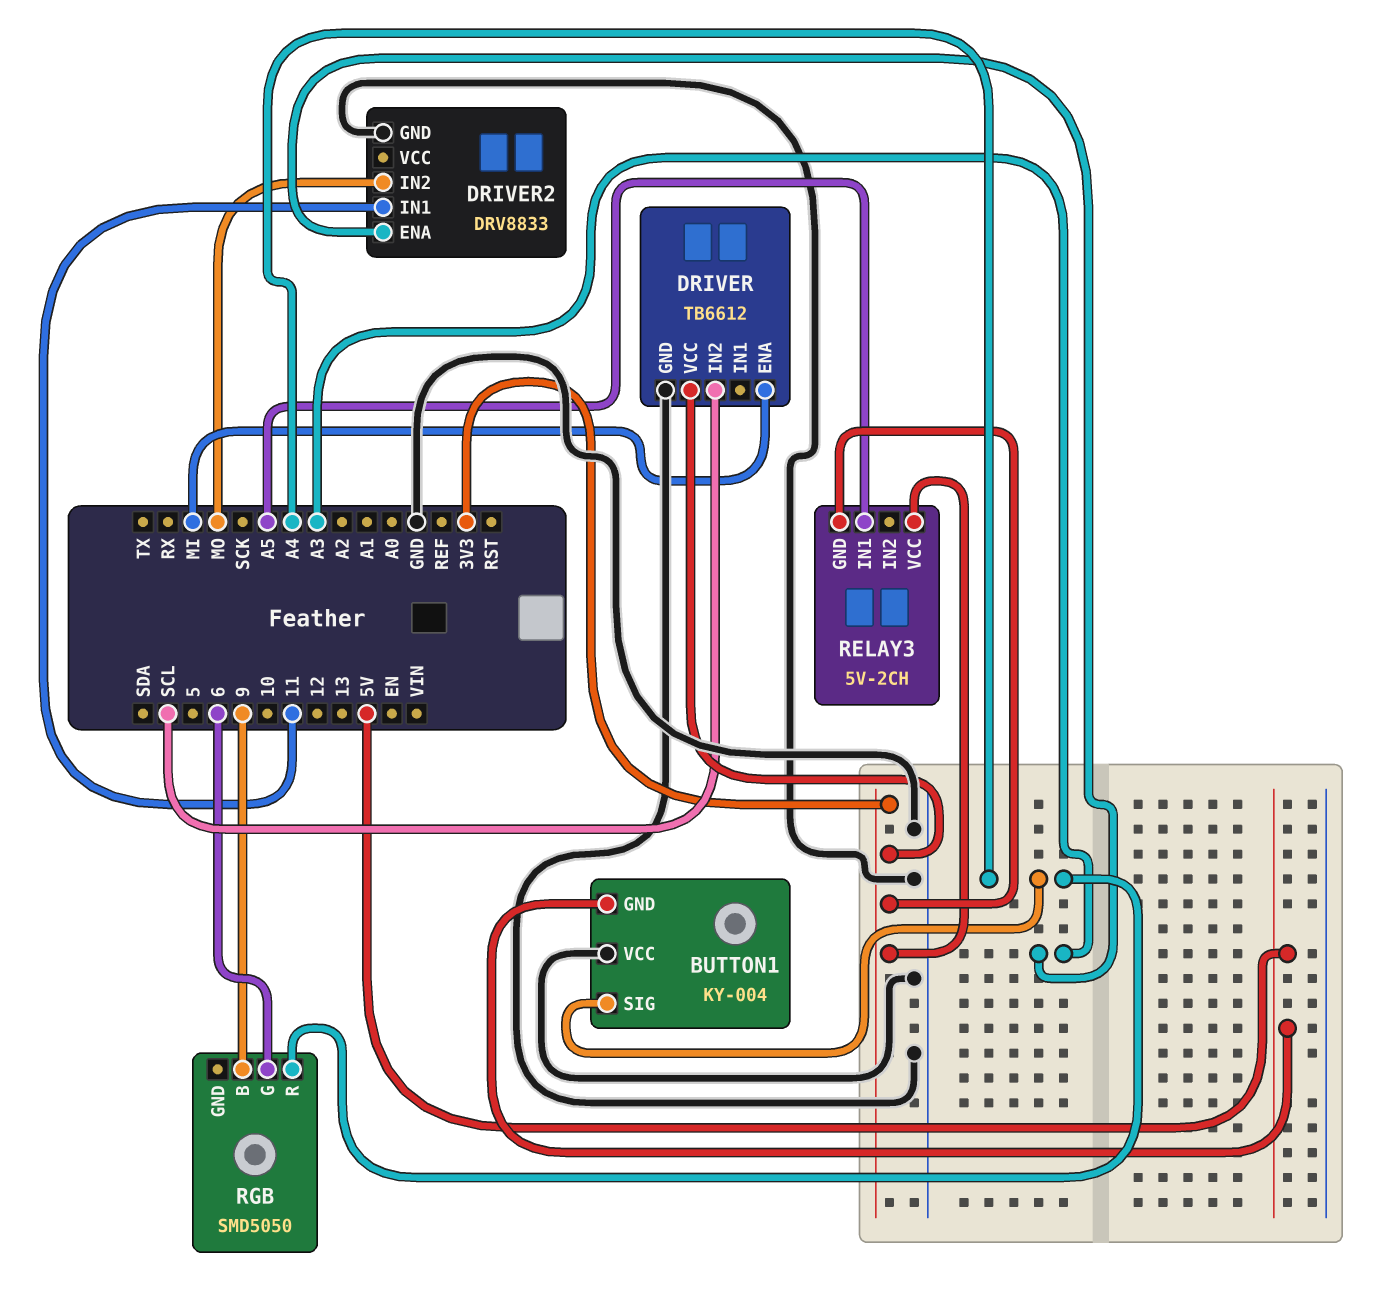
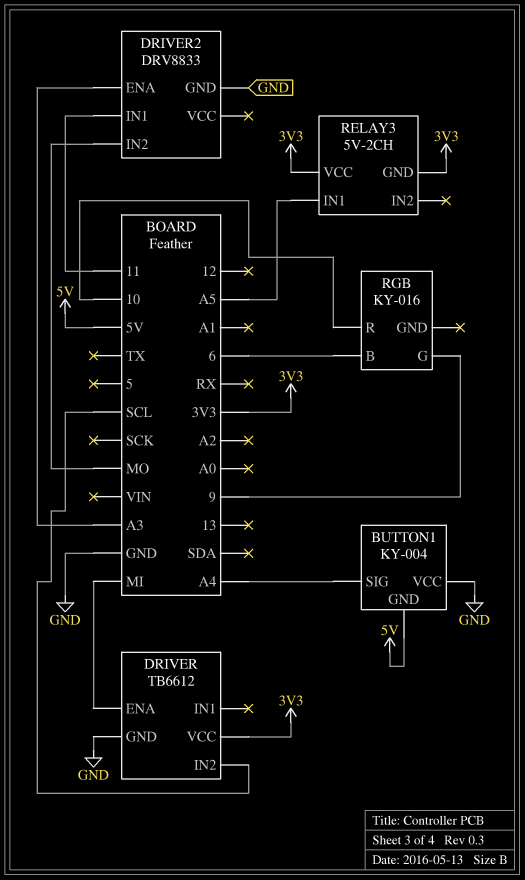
RGB: SMD5050 -> KY-016
RGB pin B: 9 -> 6
RGB pin G: 6 -> 9
RGB pin R: A4 -> 10

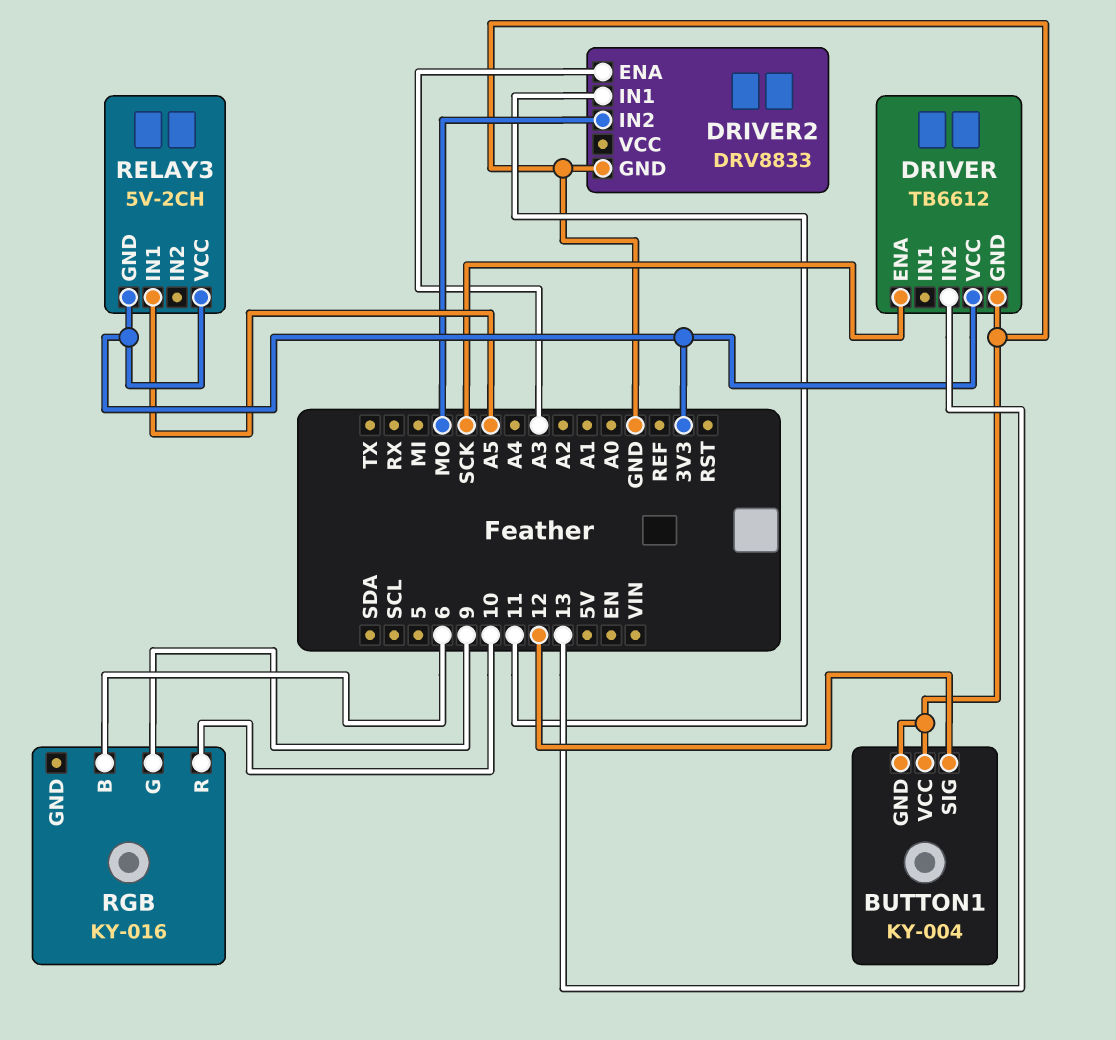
BUTTON1 pin GND: 5V -> GND
BUTTON1 pin SIG: A4 -> 12
DRIVER pin ENA: MI -> SCK
DRIVER pin IN2: SCL -> 13

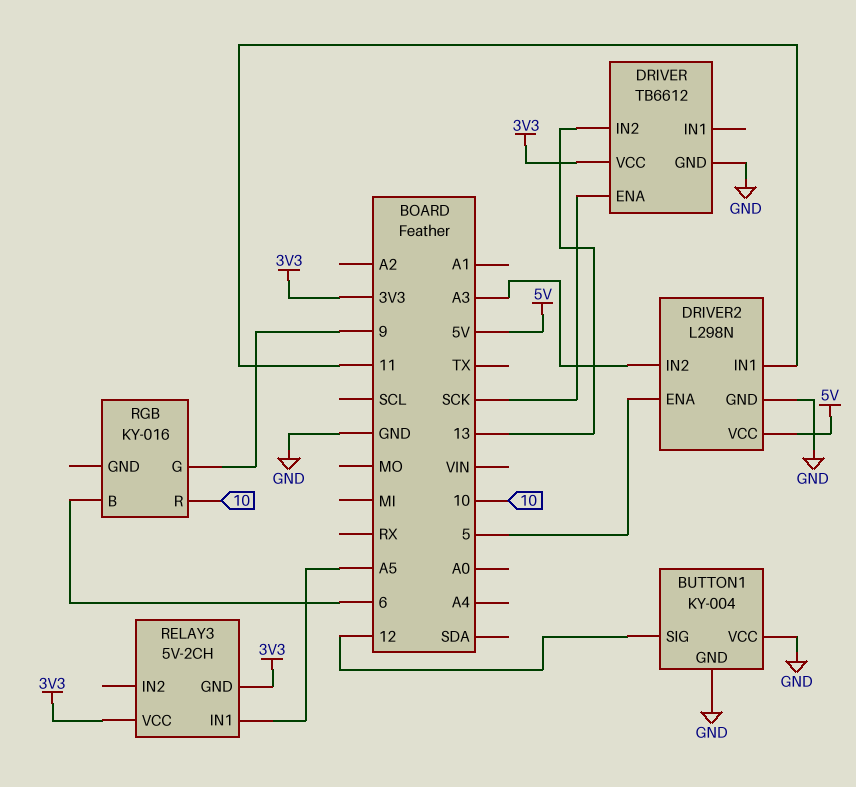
DRIVER2: DRV8833 -> L298N
DRIVER2 pin ENA: A3 -> 5
DRIVER2 pin IN2: MO -> A3
DRIVER2 pin VCC: none -> 5V

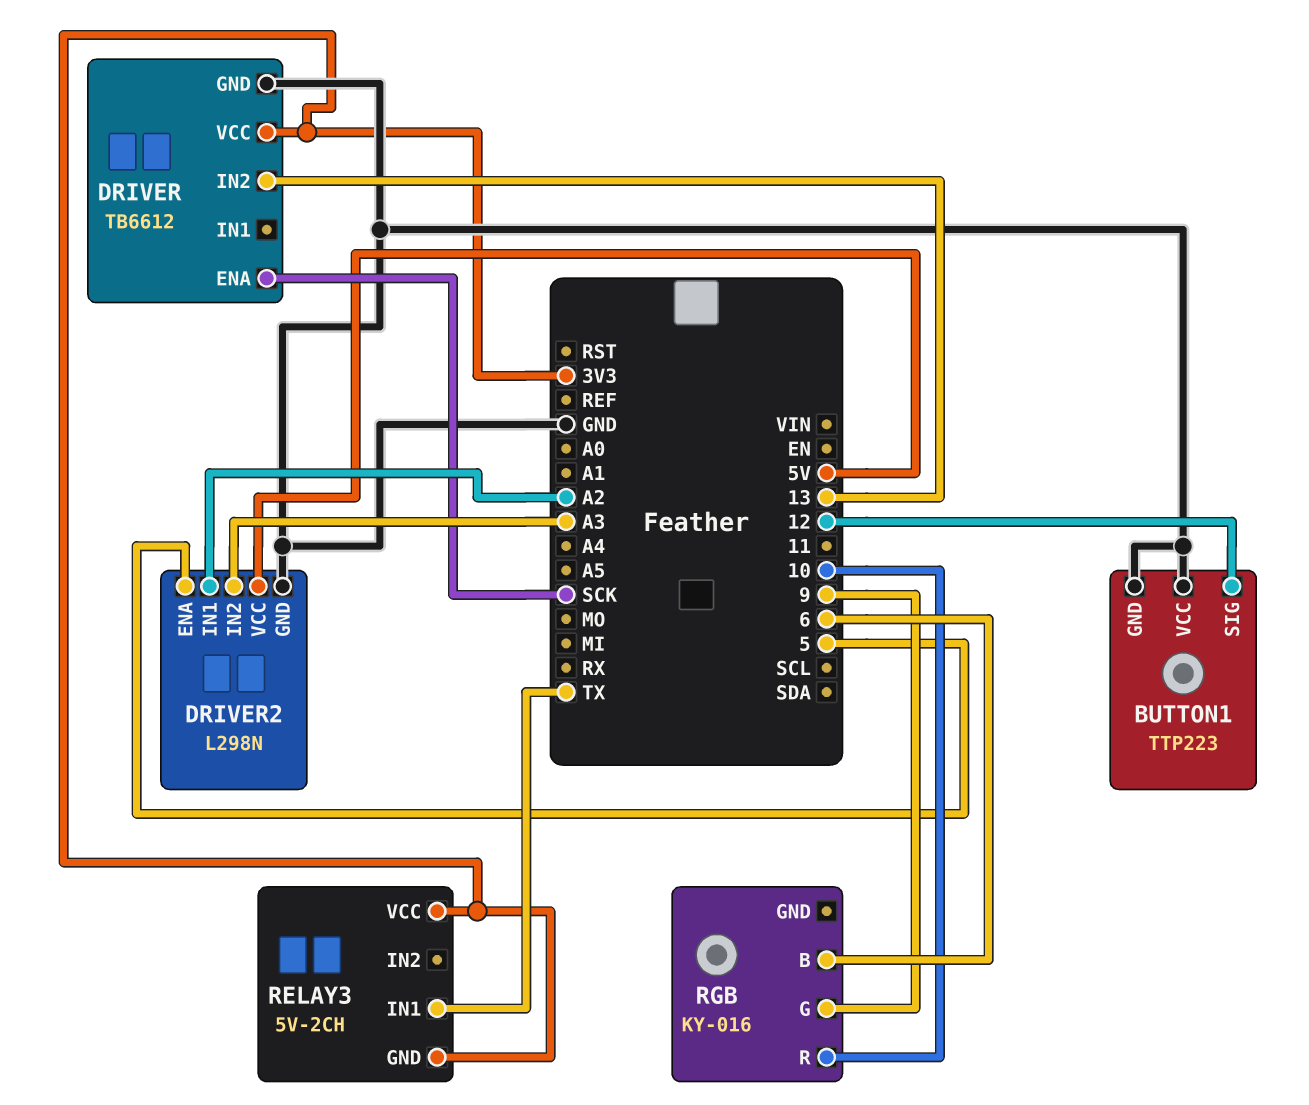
BUTTON1: KY-004 -> TTP223
DRIVER2 pin IN1: 11 -> A2
RELAY3 pin IN1: A5 -> TX

